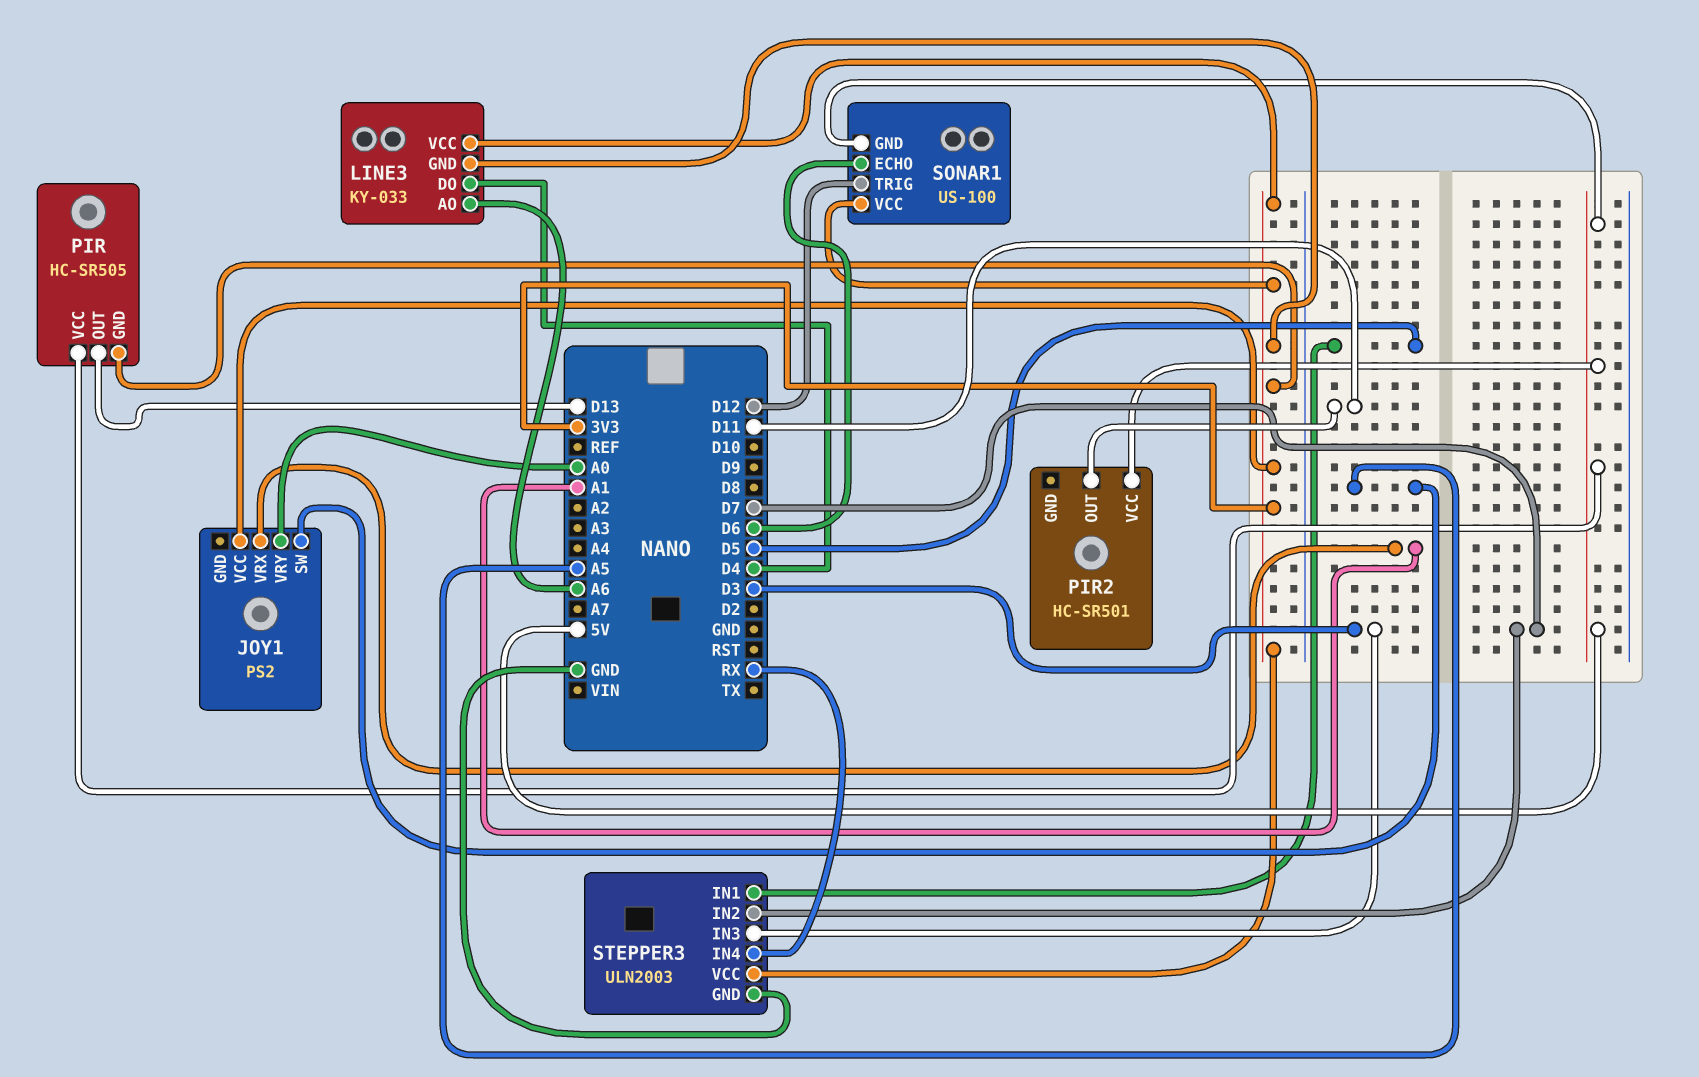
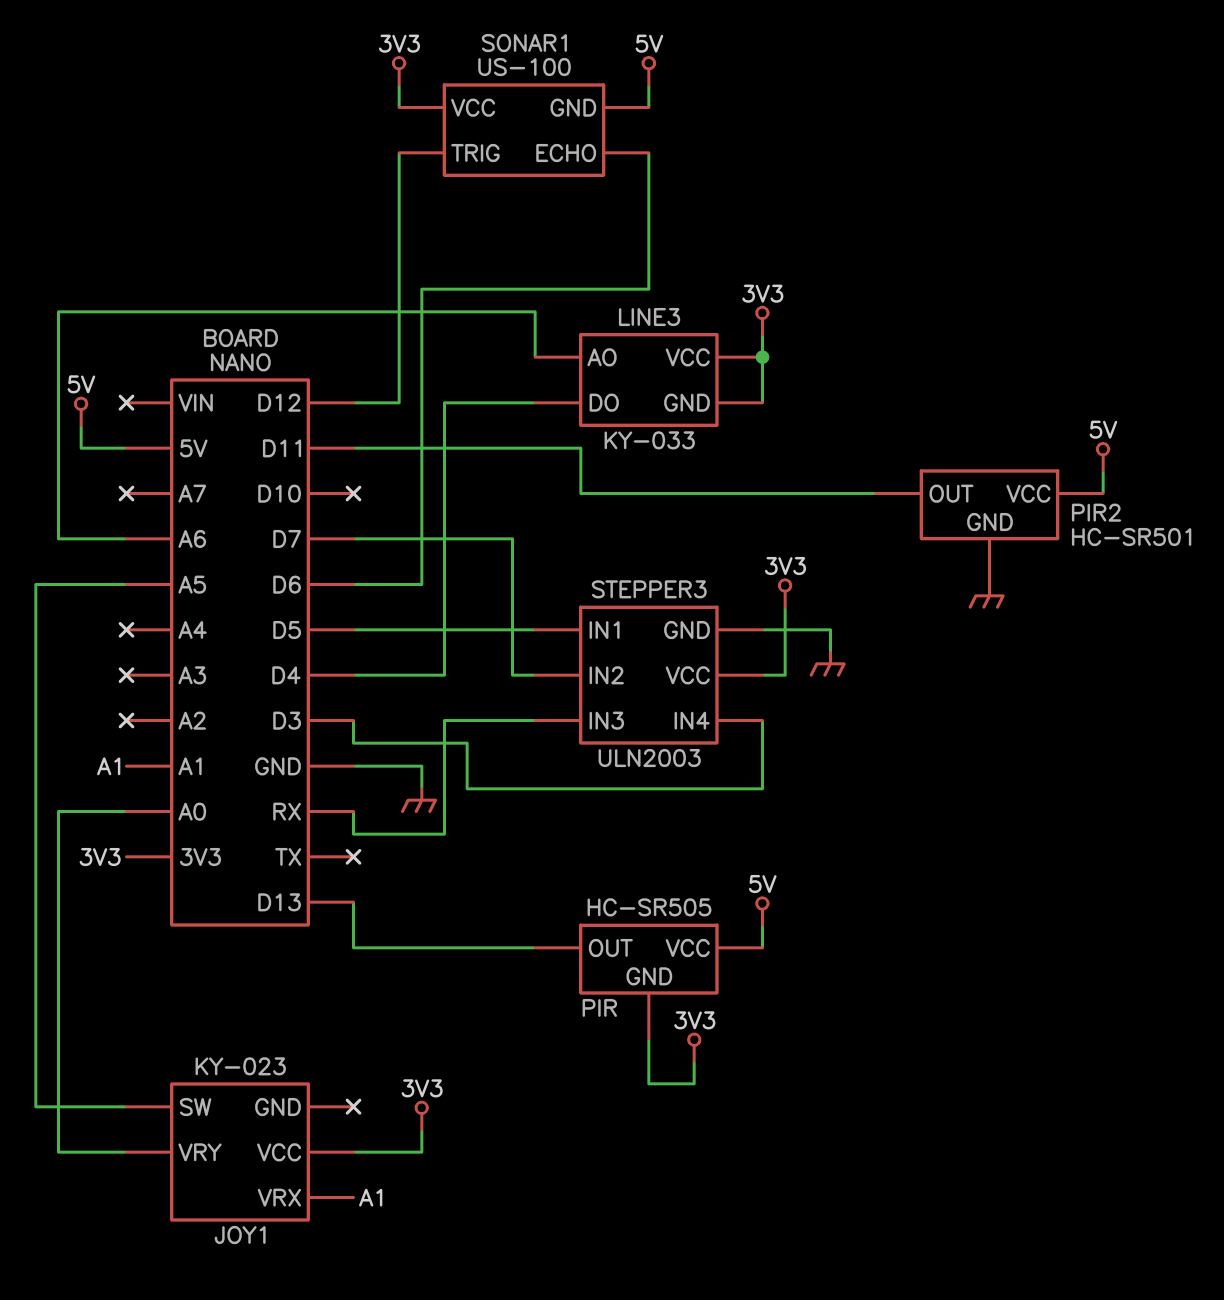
JOY1: PS2 -> KY-023
PIR2 pin GND: none -> GND
STEPPER3 pin IN3: D3 -> RX
STEPPER3 pin IN4: RX -> D3

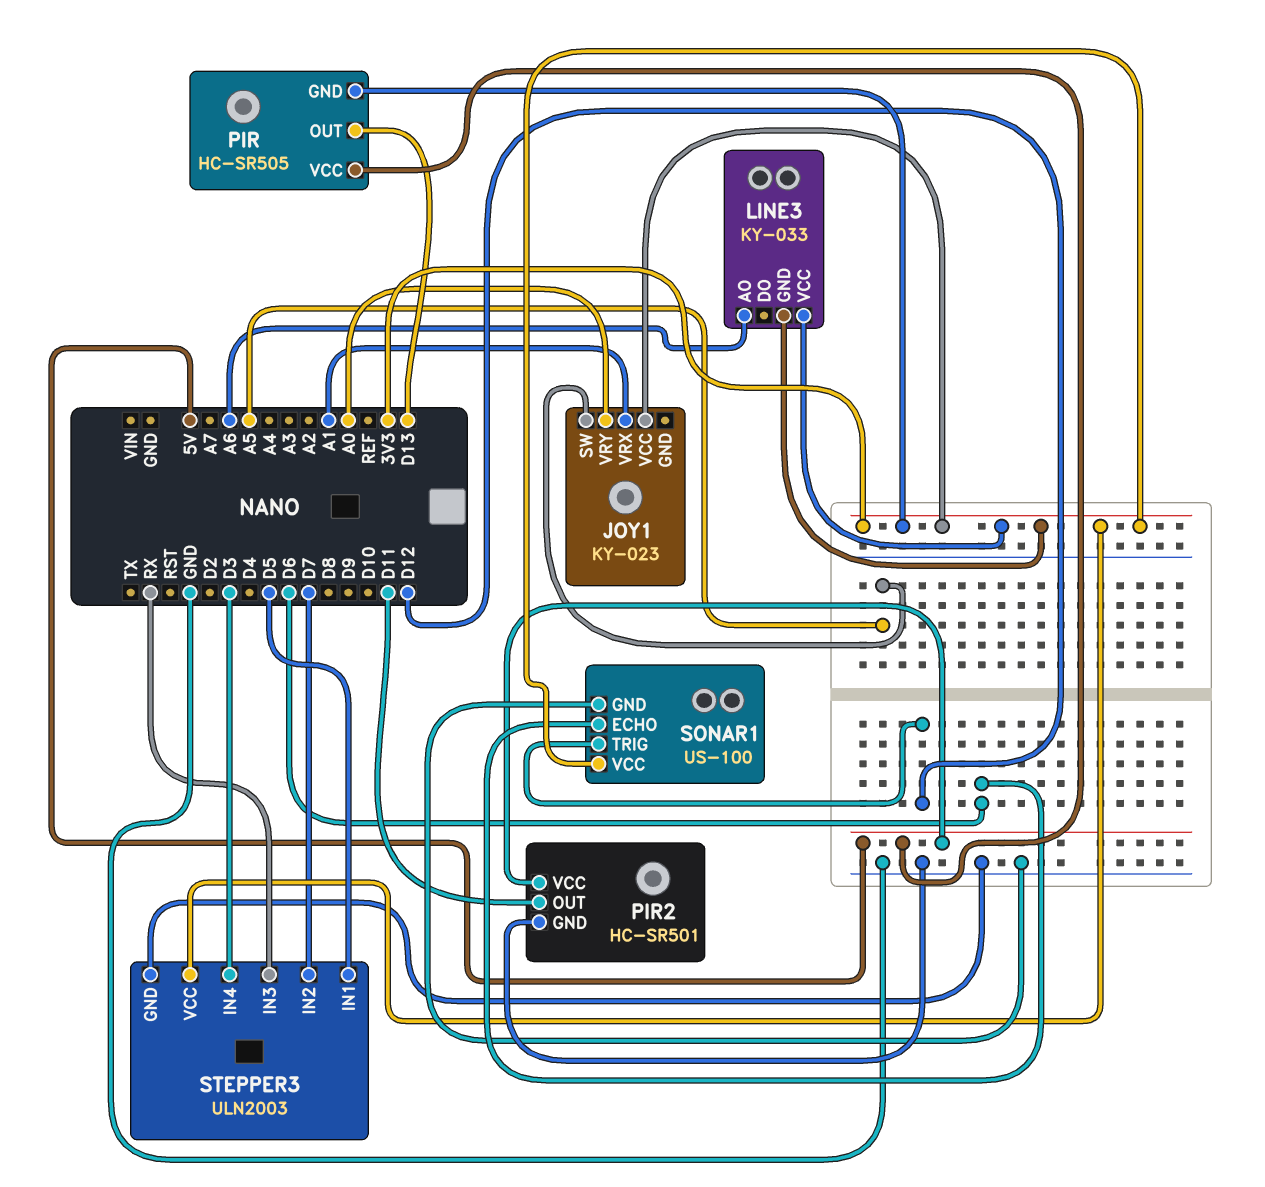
LINE3 pin DO: D4 -> none
SONAR1 pin GND: 5V -> GND

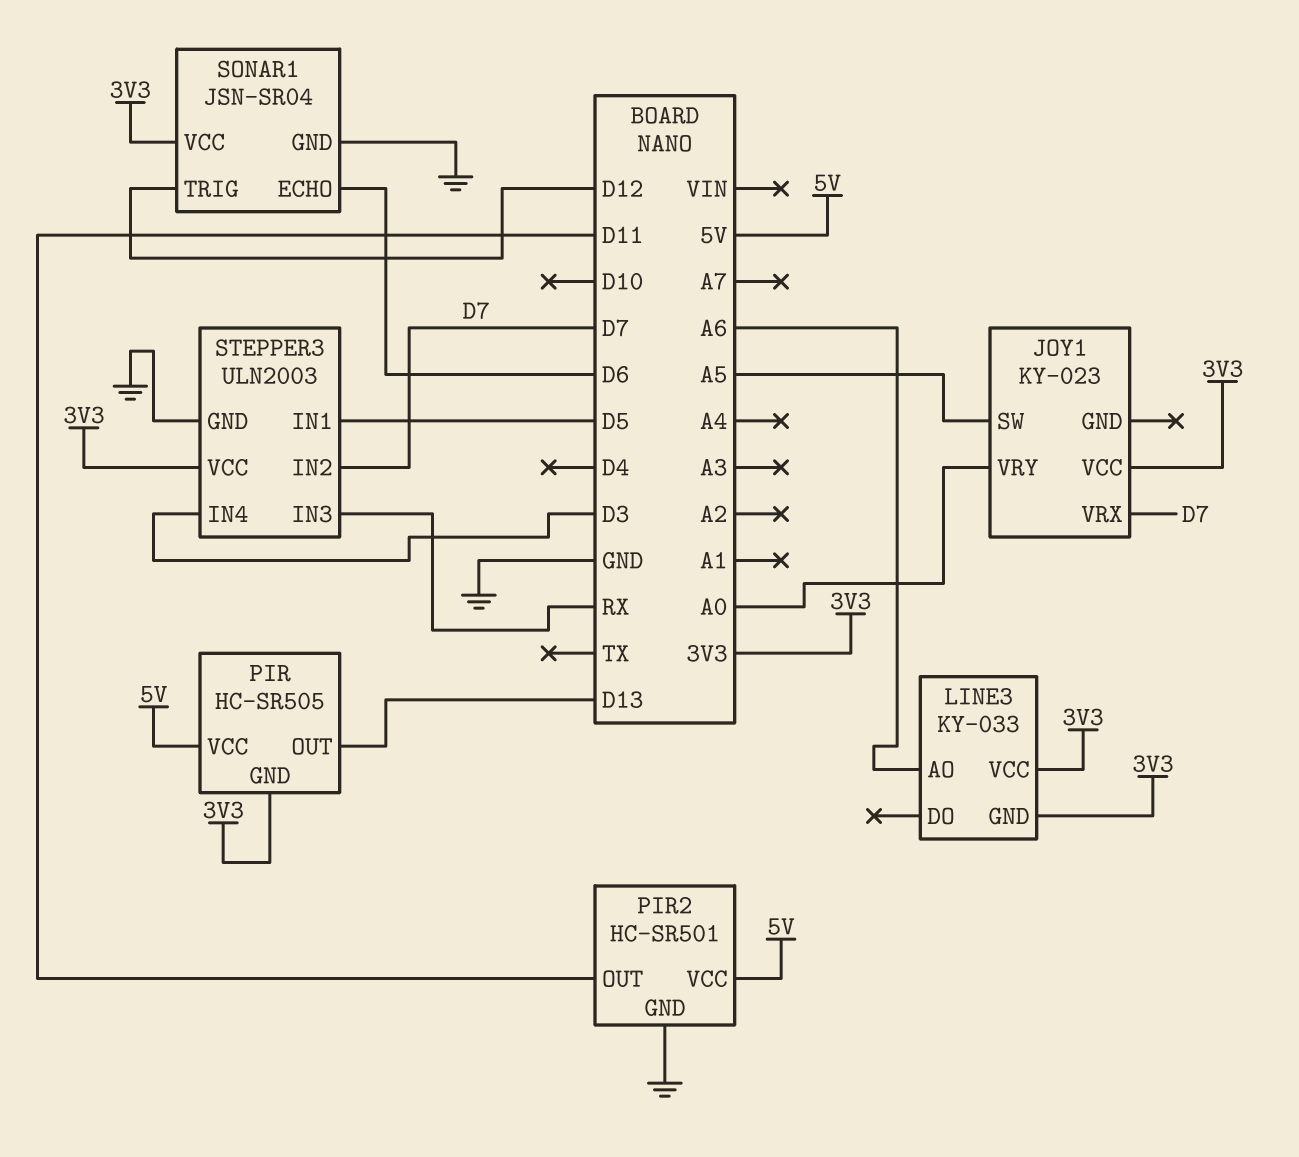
JOY1 pin VRX: A1 -> D7
SONAR1: US-100 -> JSN-SR04

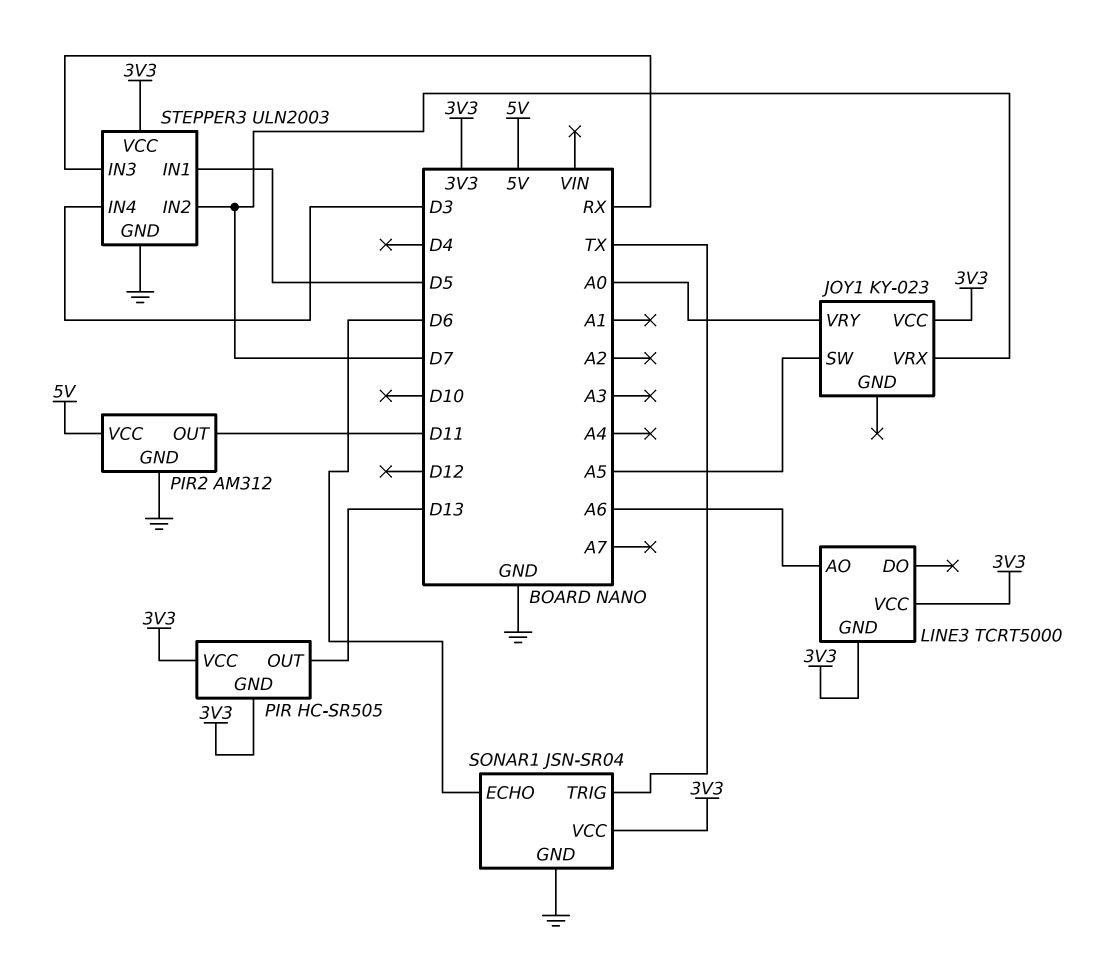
LINE3: KY-033 -> TCRT5000
PIR pin VCC: 5V -> 3V3
PIR2: HC-SR501 -> AM312
SONAR1 pin TRIG: D12 -> TX

